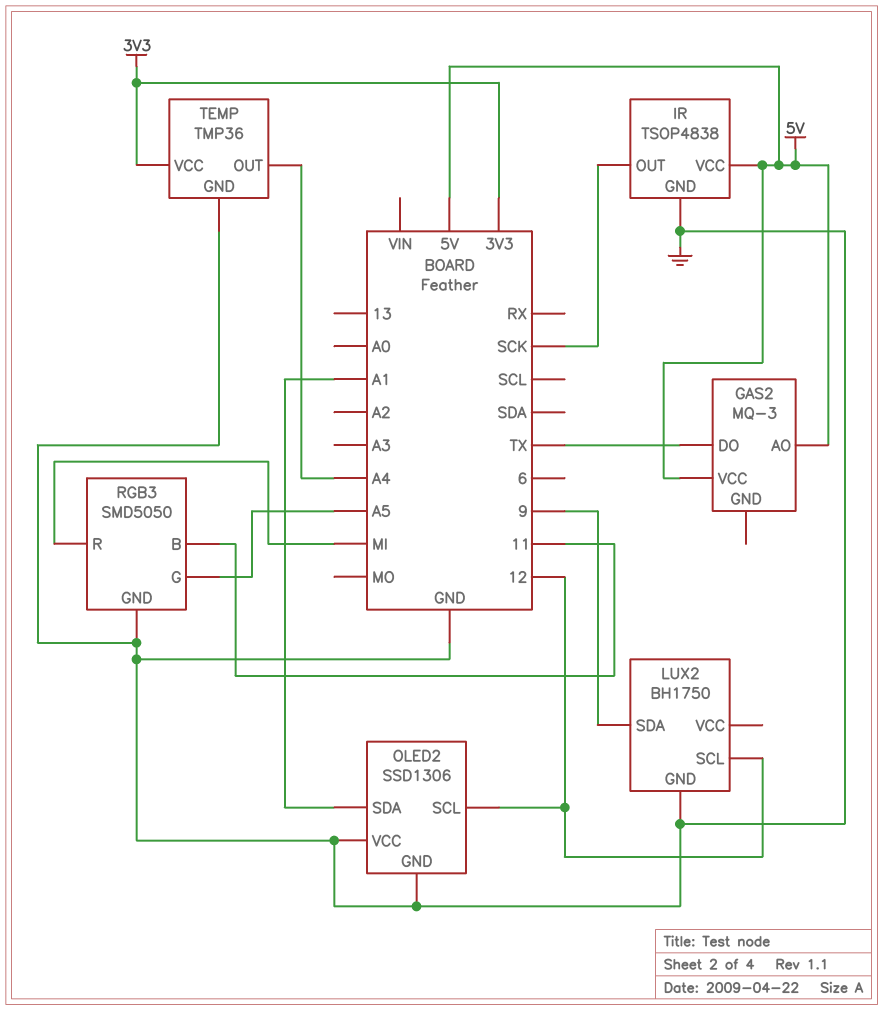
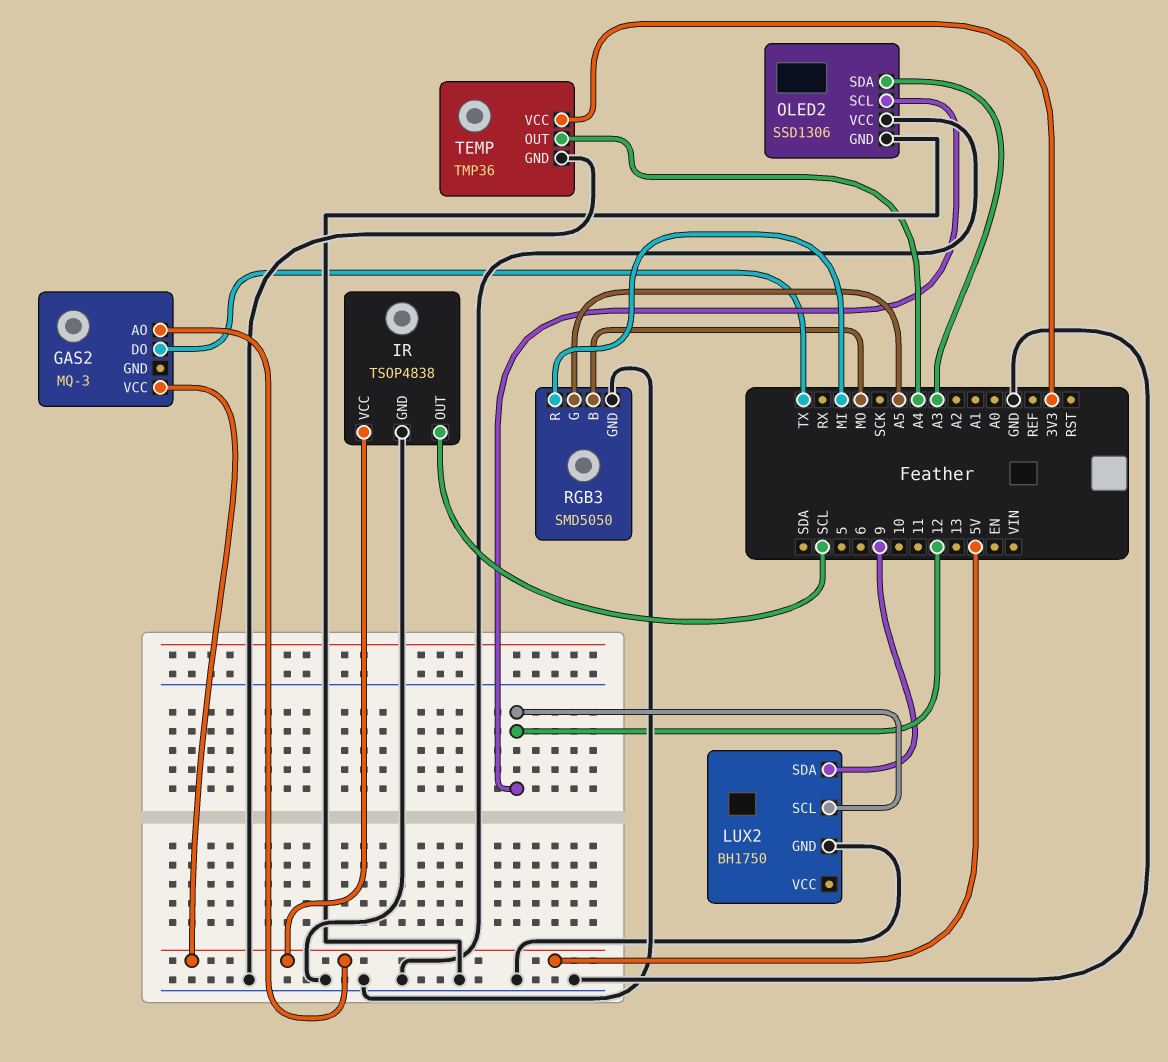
IR pin OUT: SCK -> SCL
OLED2 pin SDA: A1 -> A3
RGB3 pin B: 11 -> MO

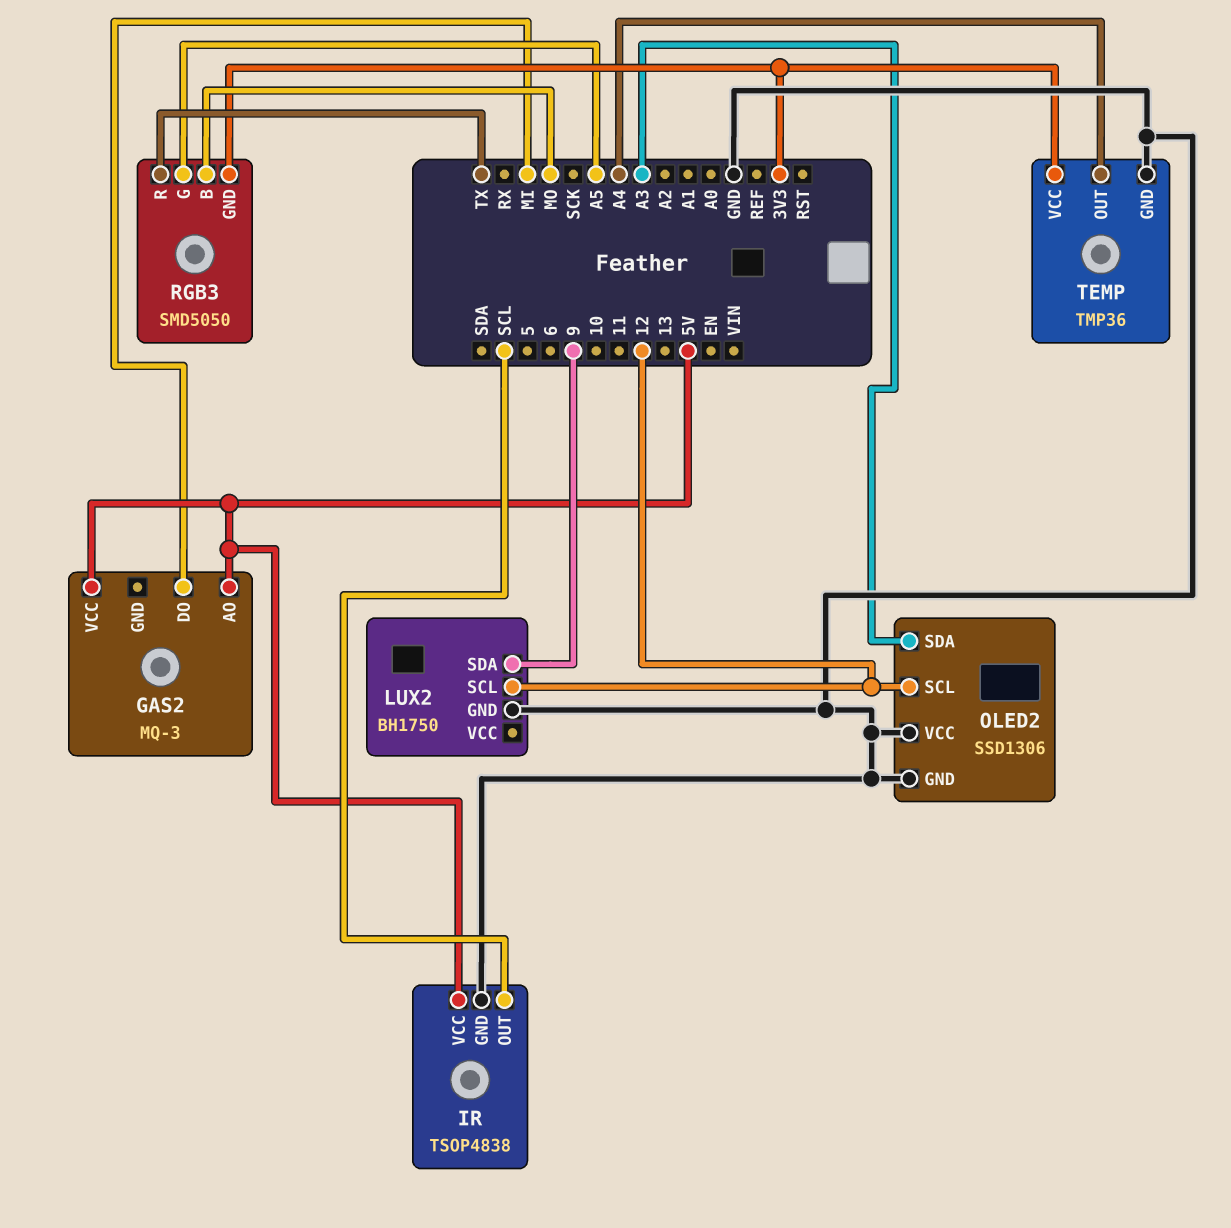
GAS2 pin DO: TX -> MI
RGB3 pin GND: GND -> 3V3
RGB3 pin R: MI -> TX

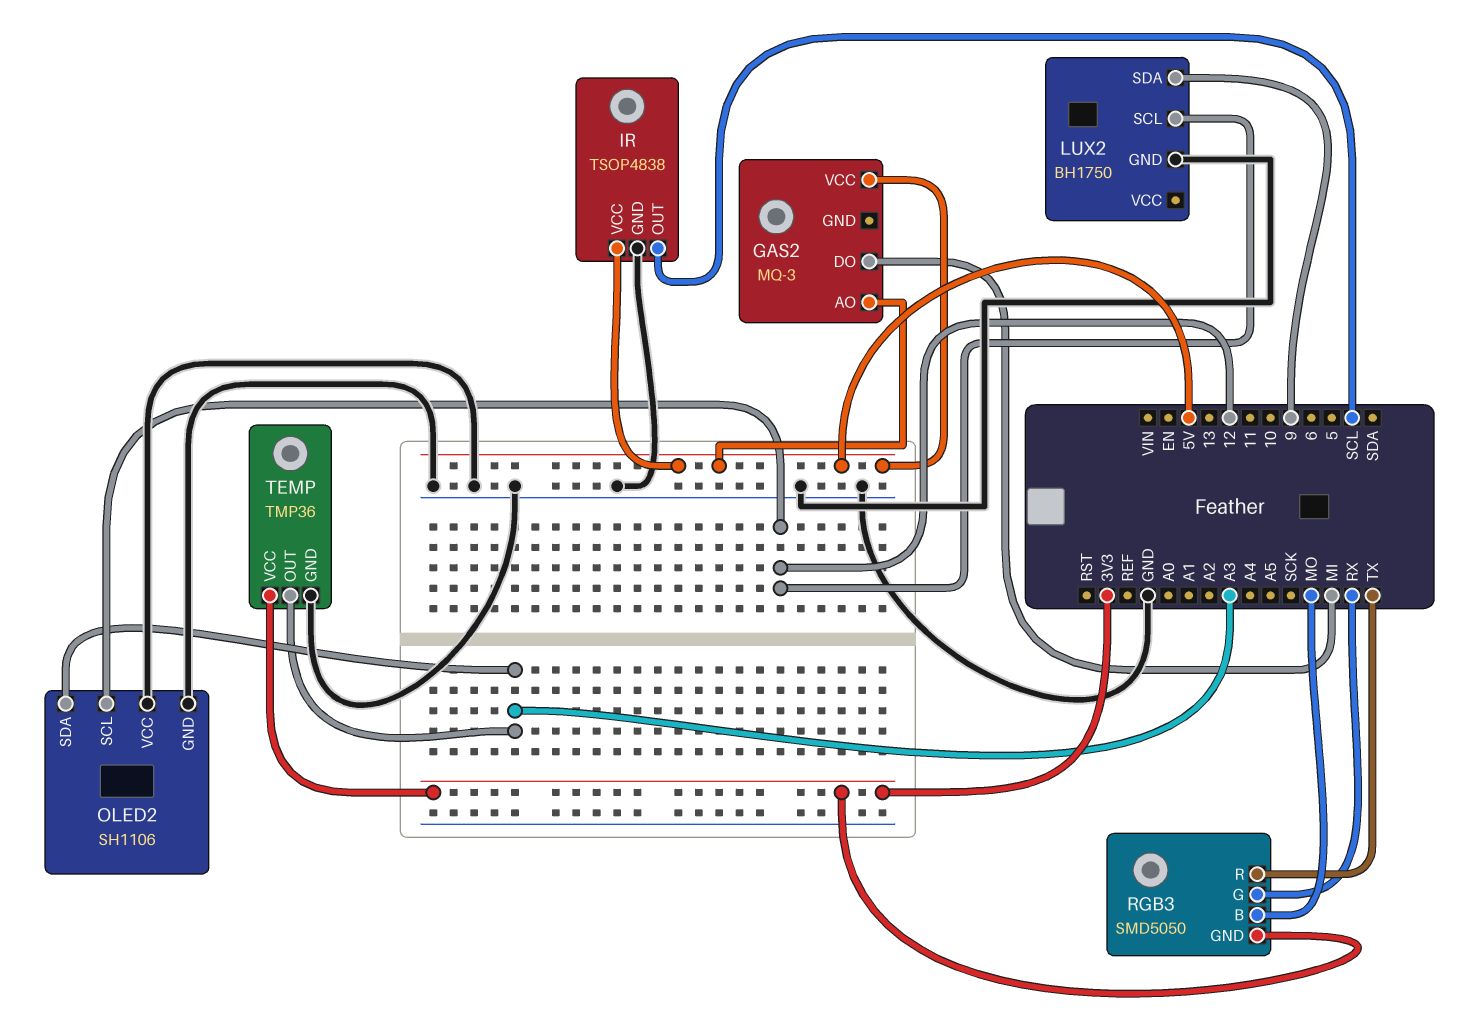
OLED2: SSD1306 -> SH1106
RGB3 pin G: A5 -> RX
TEMP pin OUT: A4 -> A3

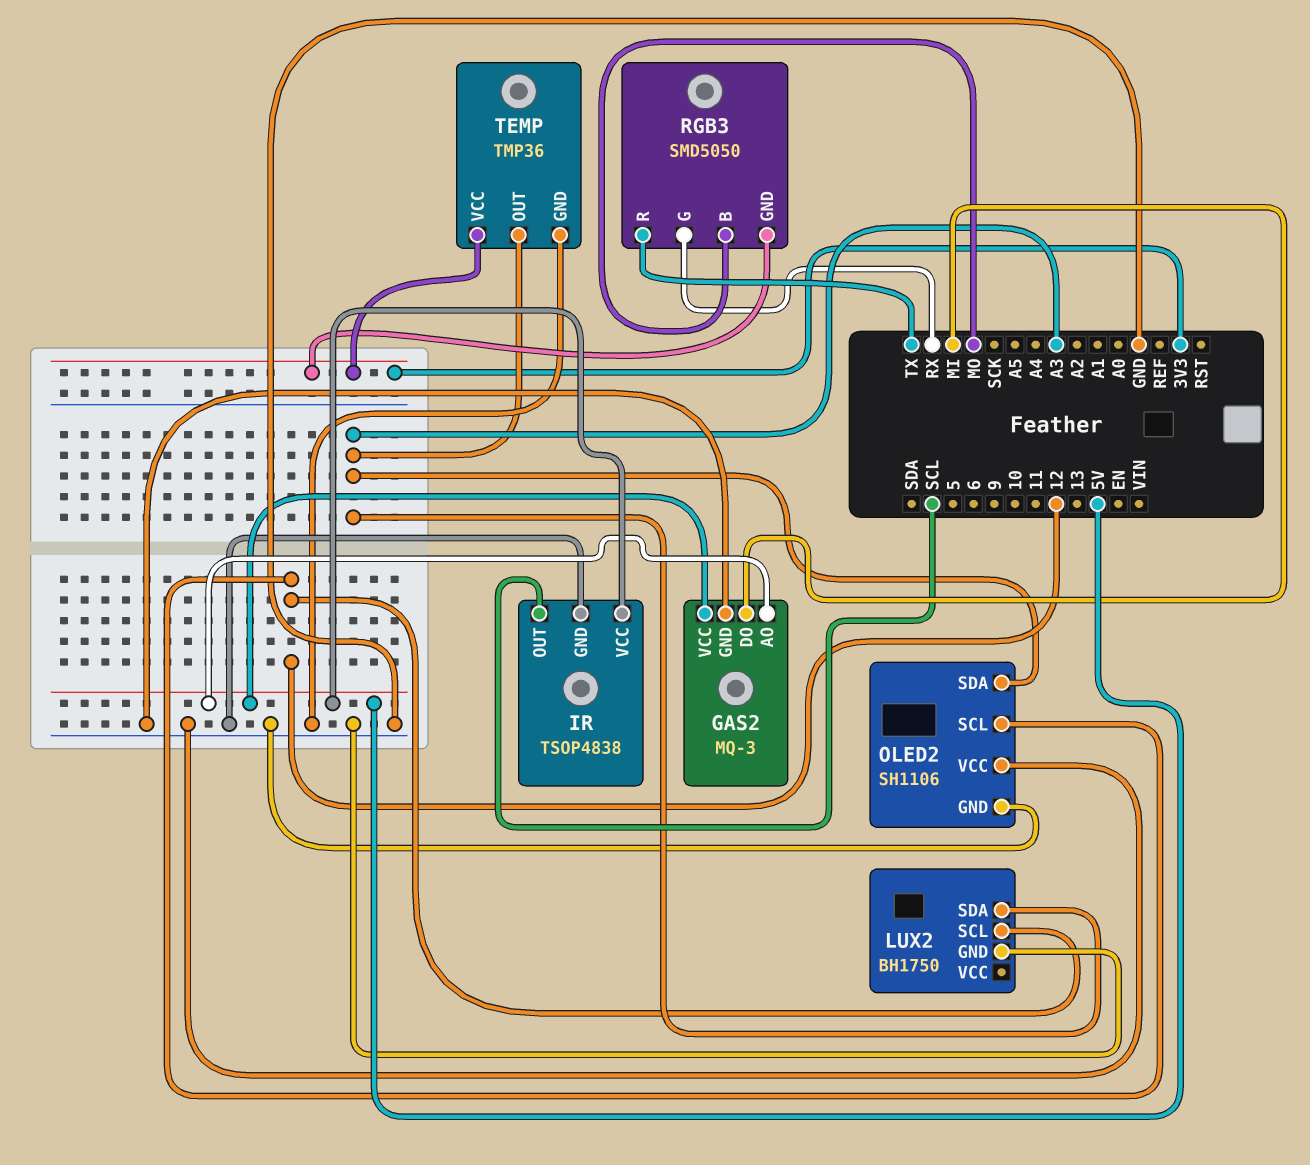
GAS2 pin GND: none -> GND
LUX2 pin SDA: 9 -> A3

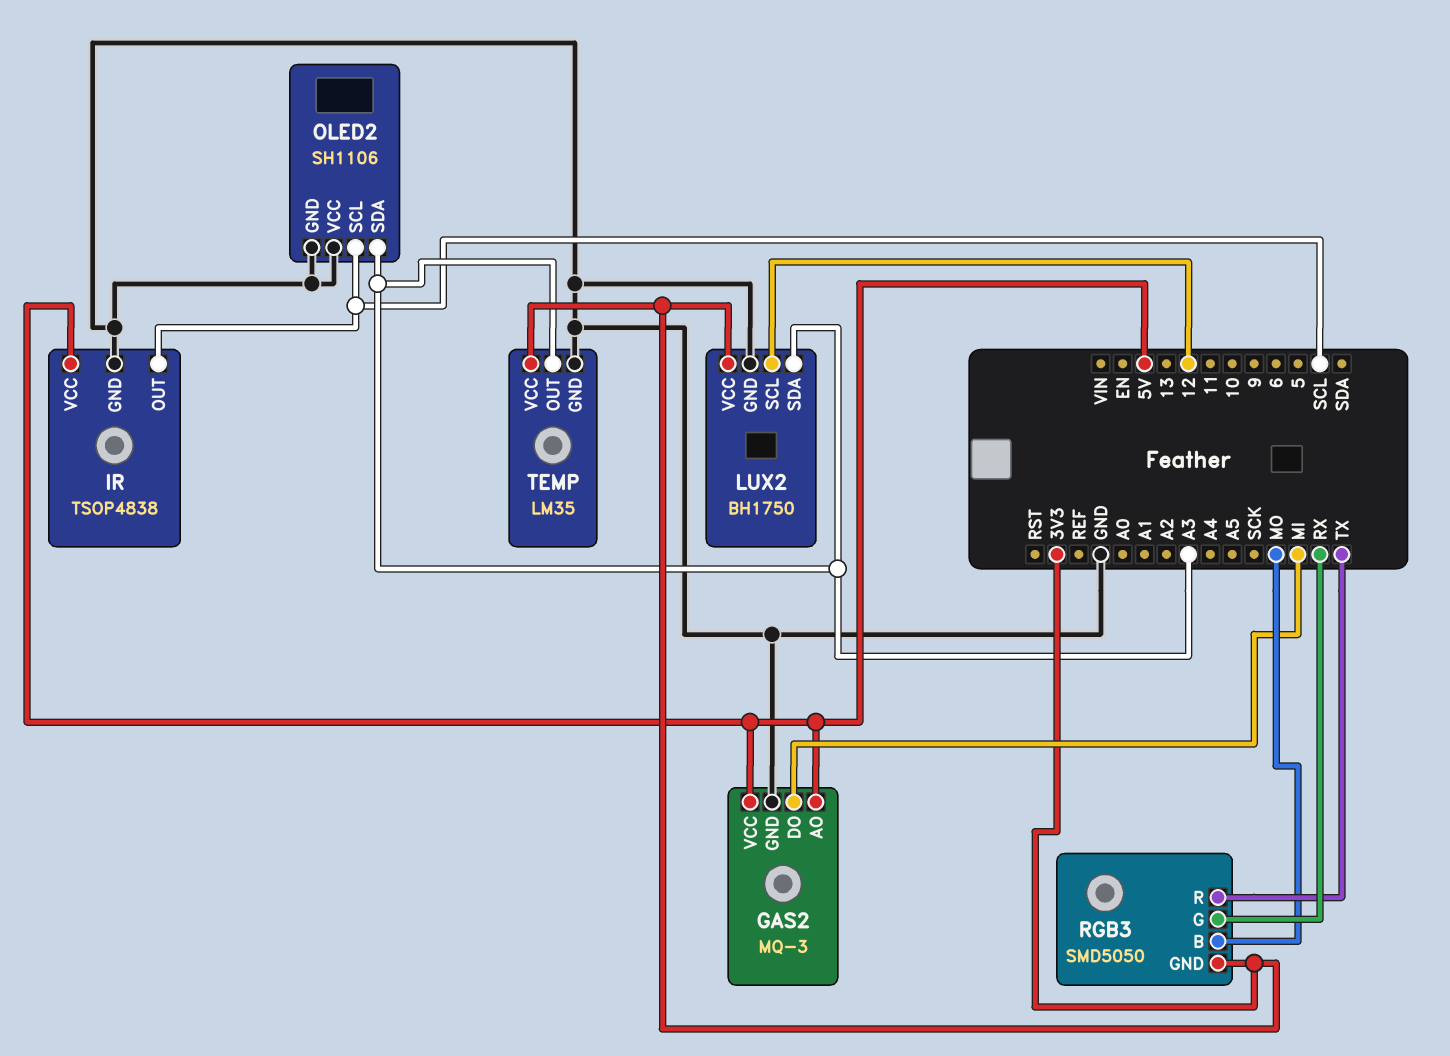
LUX2 pin VCC: none -> 3V3
OLED2 pin SCL: 12 -> SCL
TEMP: TMP36 -> LM35

